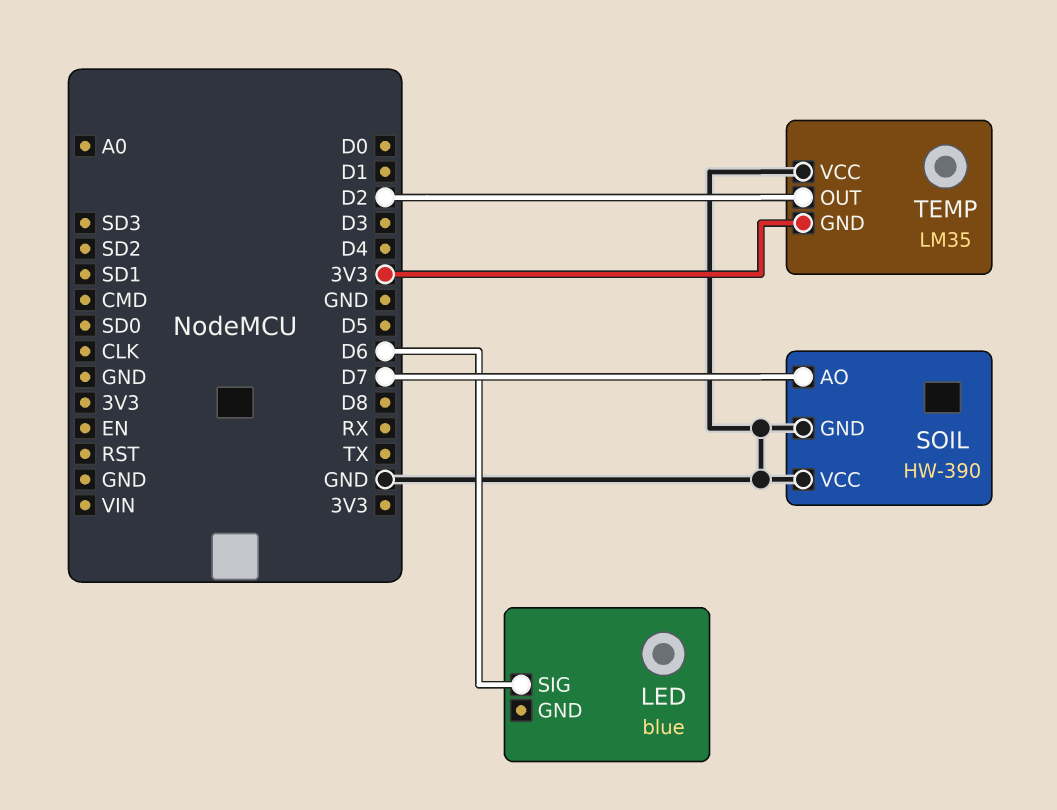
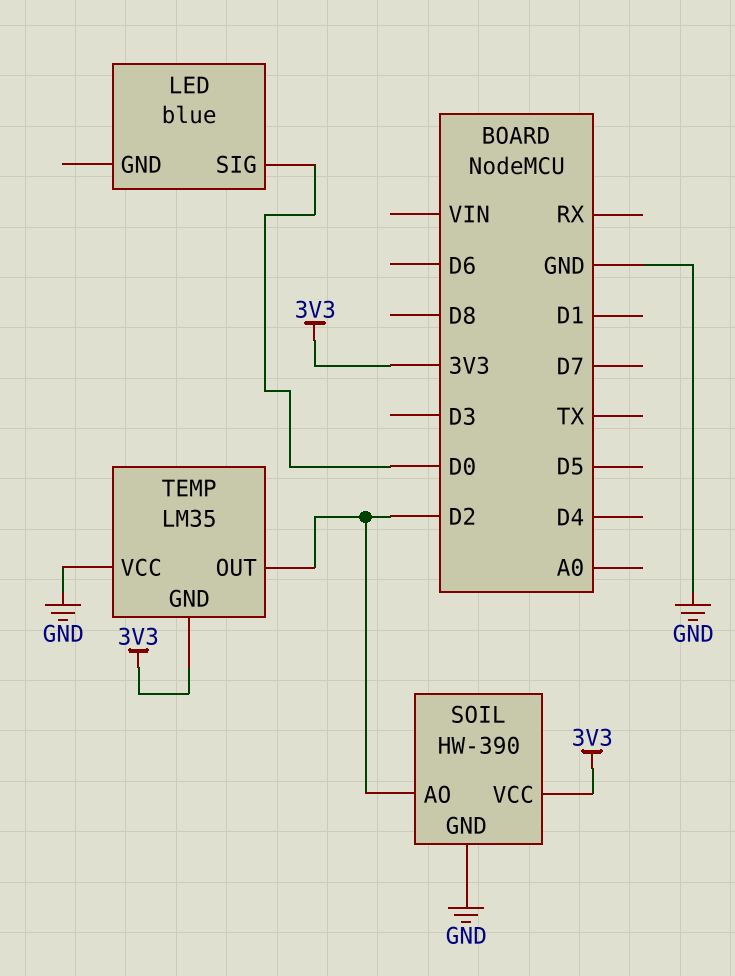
LED pin SIG: D6 -> D0
SOIL pin AO: D7 -> D2
SOIL pin VCC: GND -> 3V3

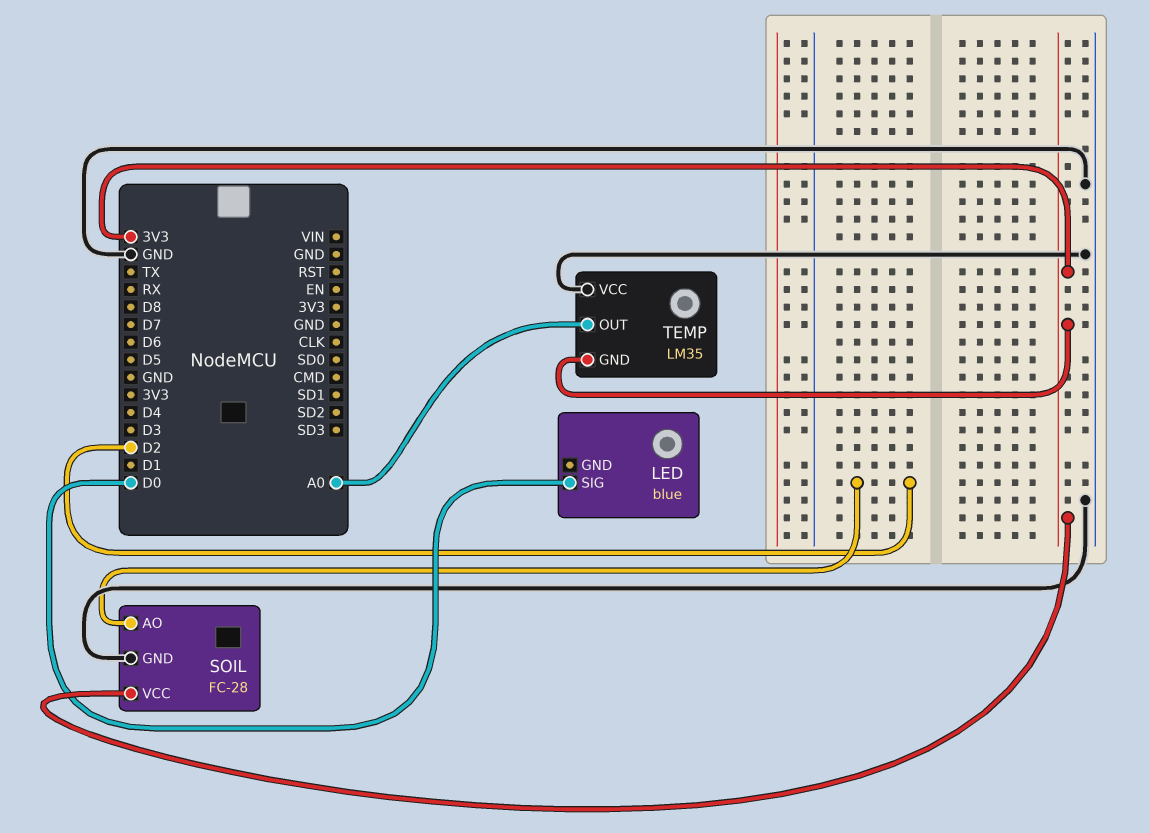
SOIL: HW-390 -> FC-28
TEMP pin OUT: D2 -> A0

